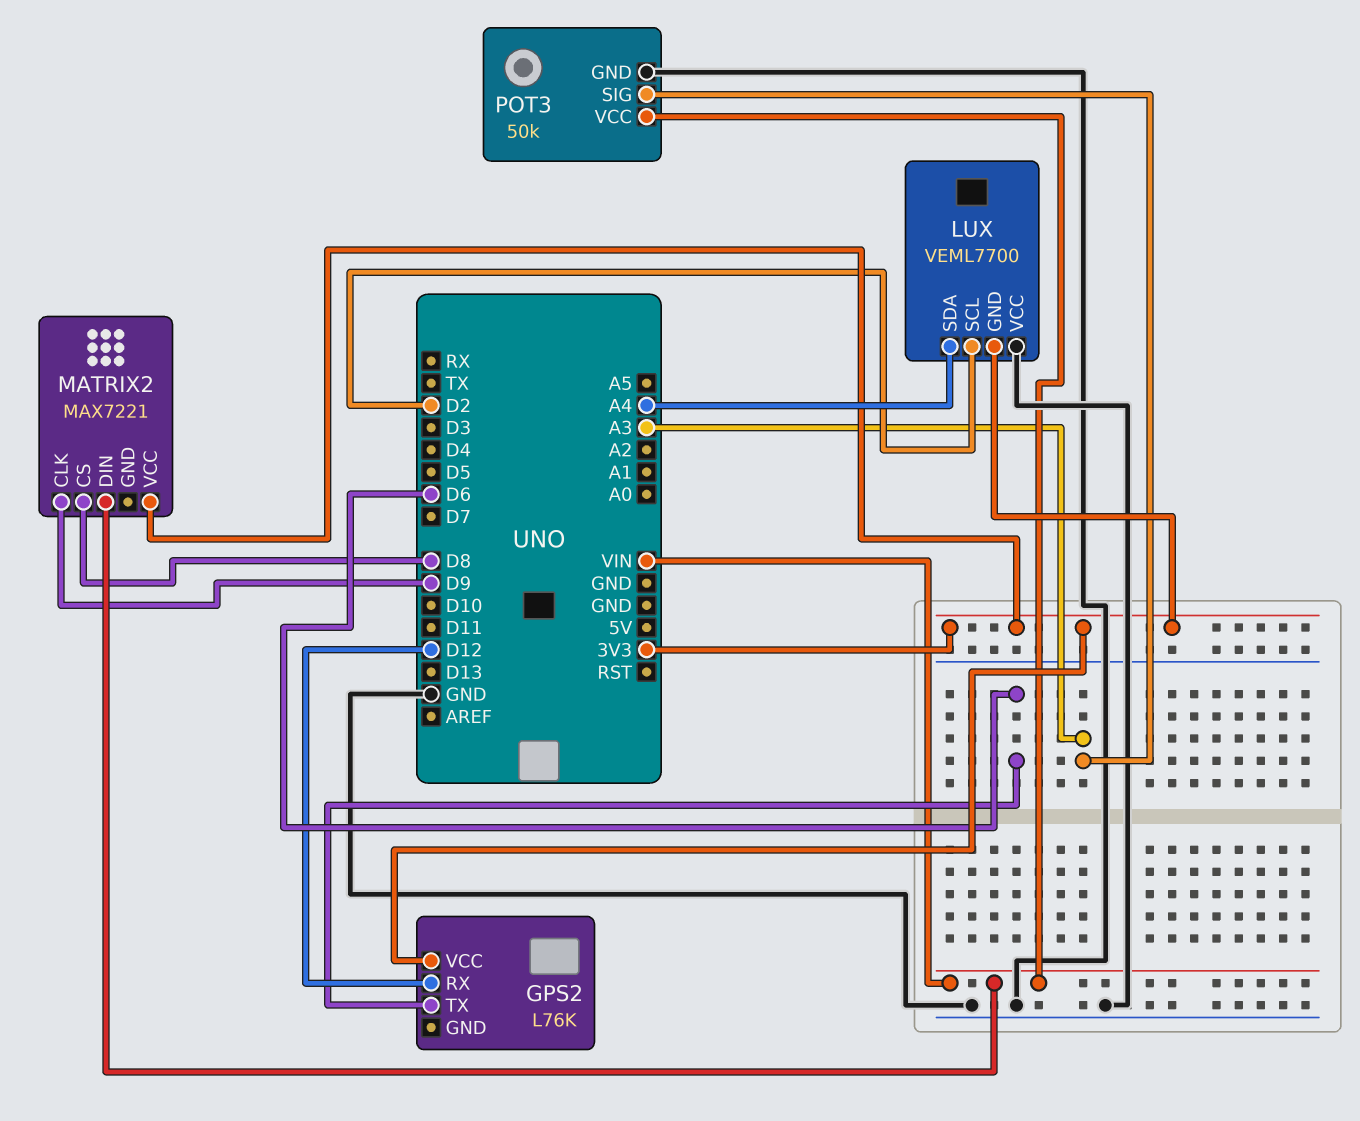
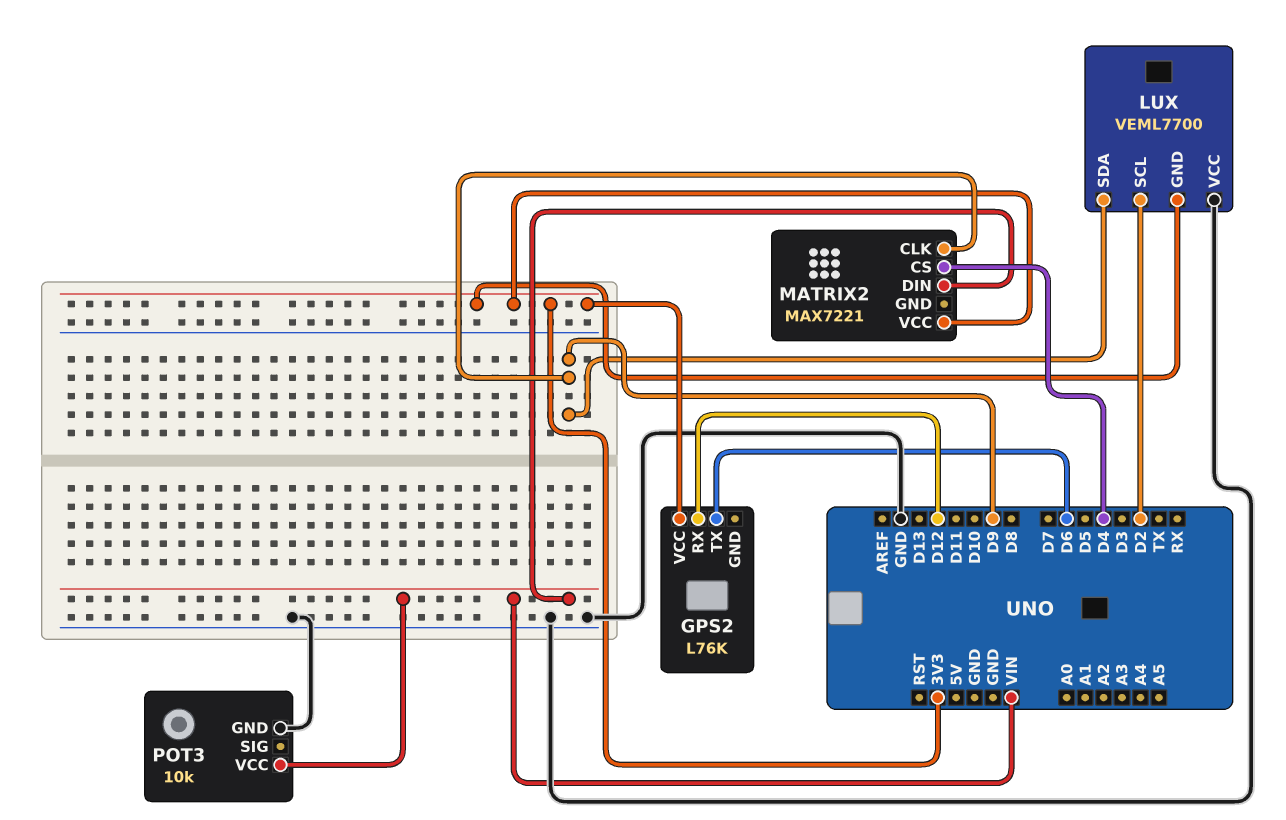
LUX pin SDA: A4 -> D9
MATRIX2 pin CS: D8 -> D4
POT3: 50k -> 10k
POT3 pin SIG: A3 -> none

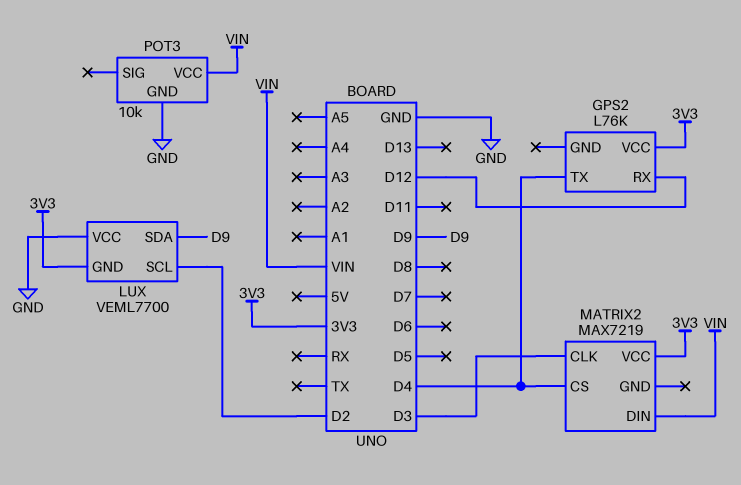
GPS2 pin TX: D6 -> D4
MATRIX2: MAX7221 -> MAX7219
MATRIX2 pin CLK: D9 -> D3

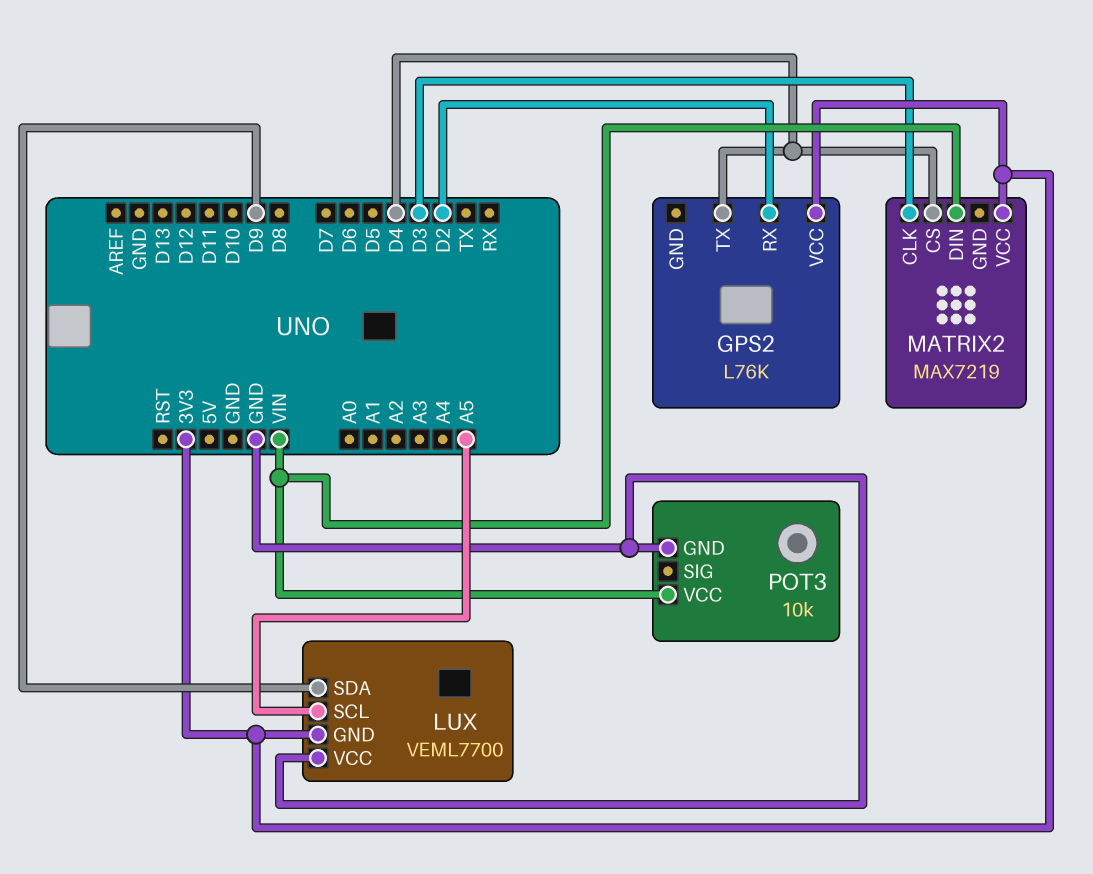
GPS2 pin RX: D12 -> D2
LUX pin SCL: D2 -> A5

